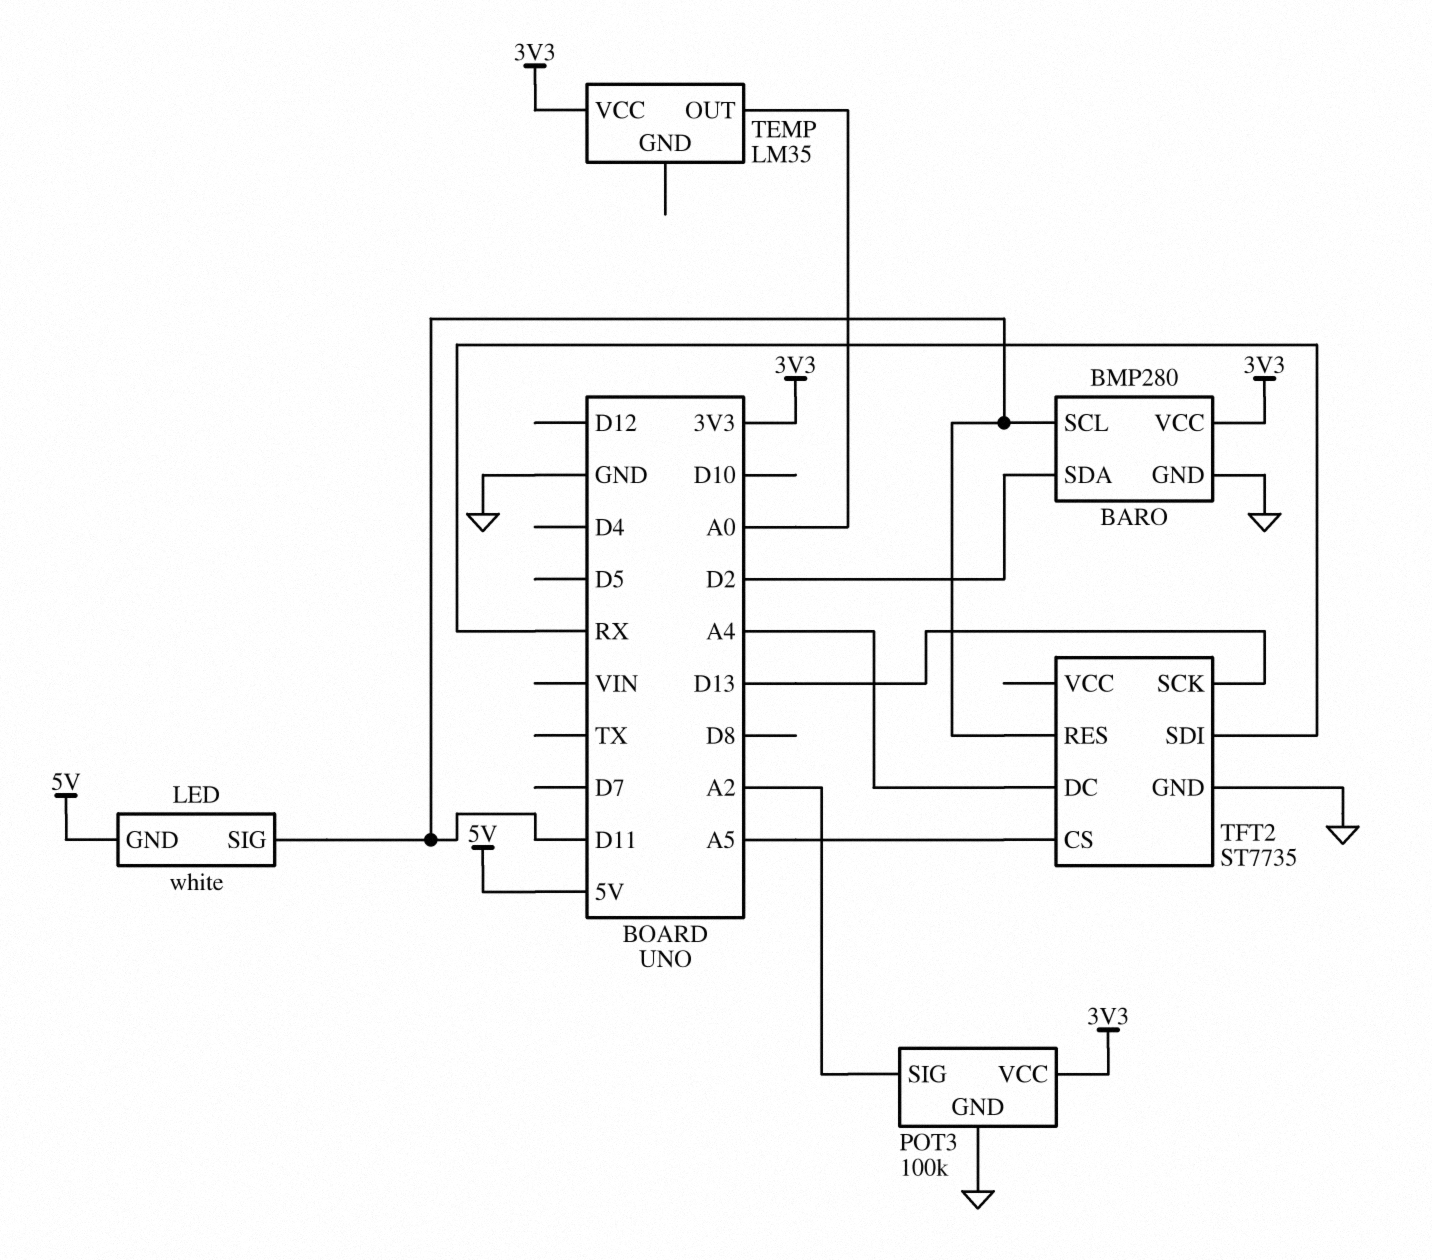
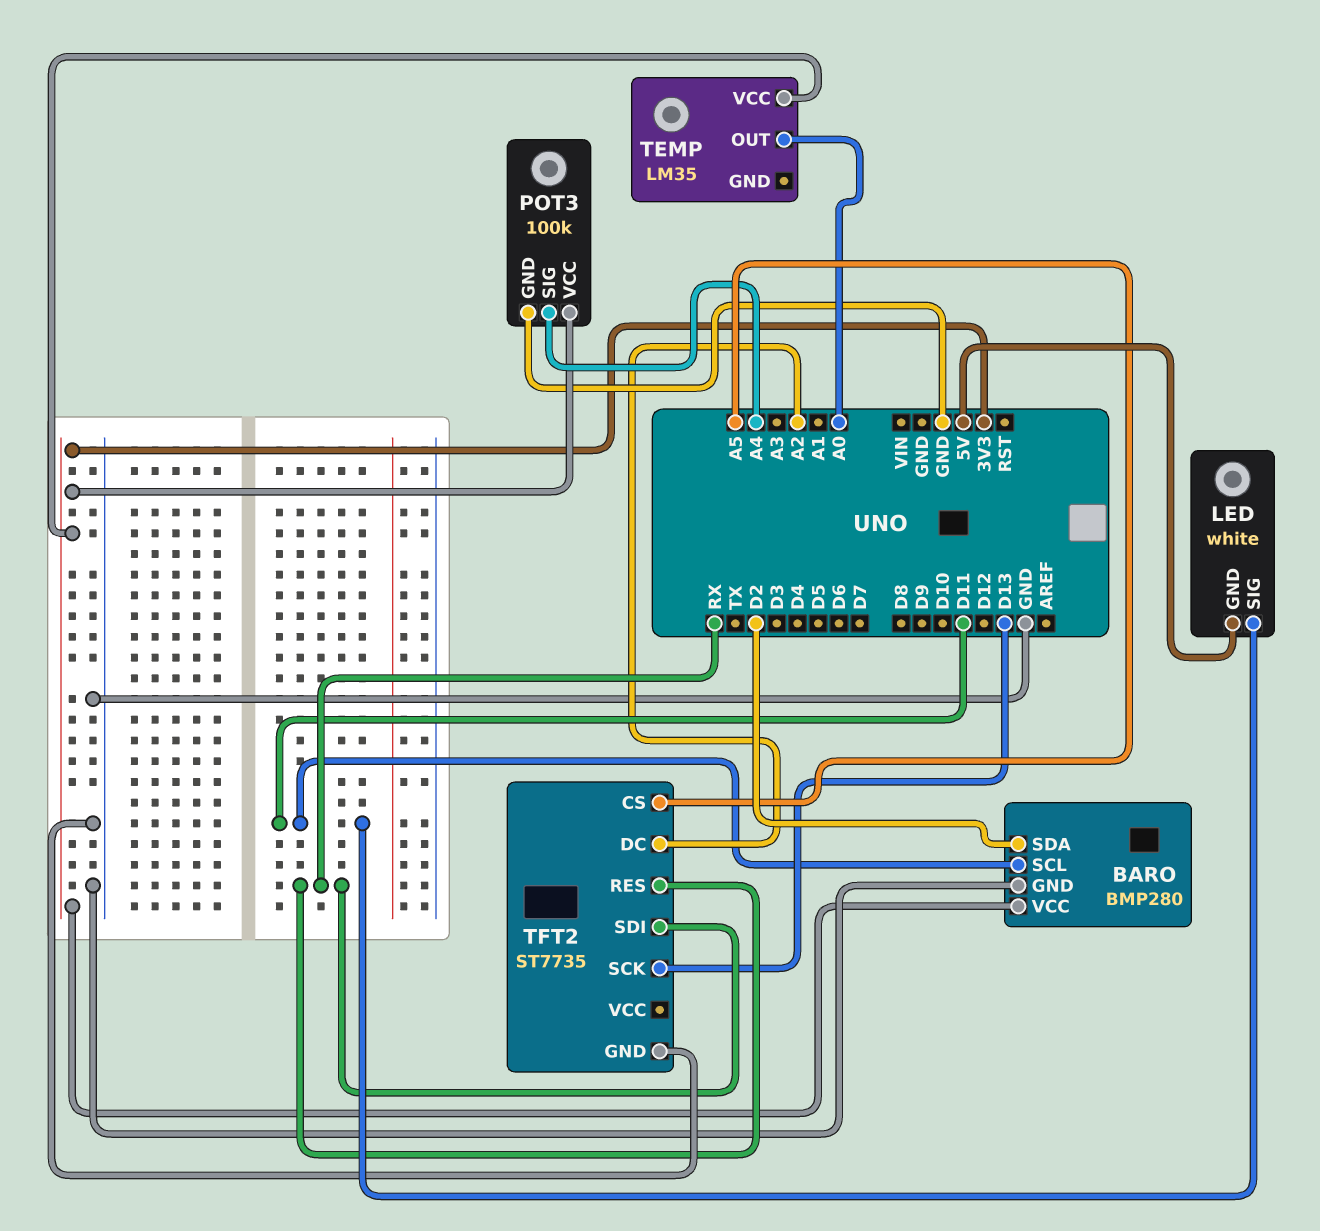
POT3 pin SIG: A2 -> A4
TFT2 pin DC: A4 -> A2
TFT2 pin RES: D11 -> RX

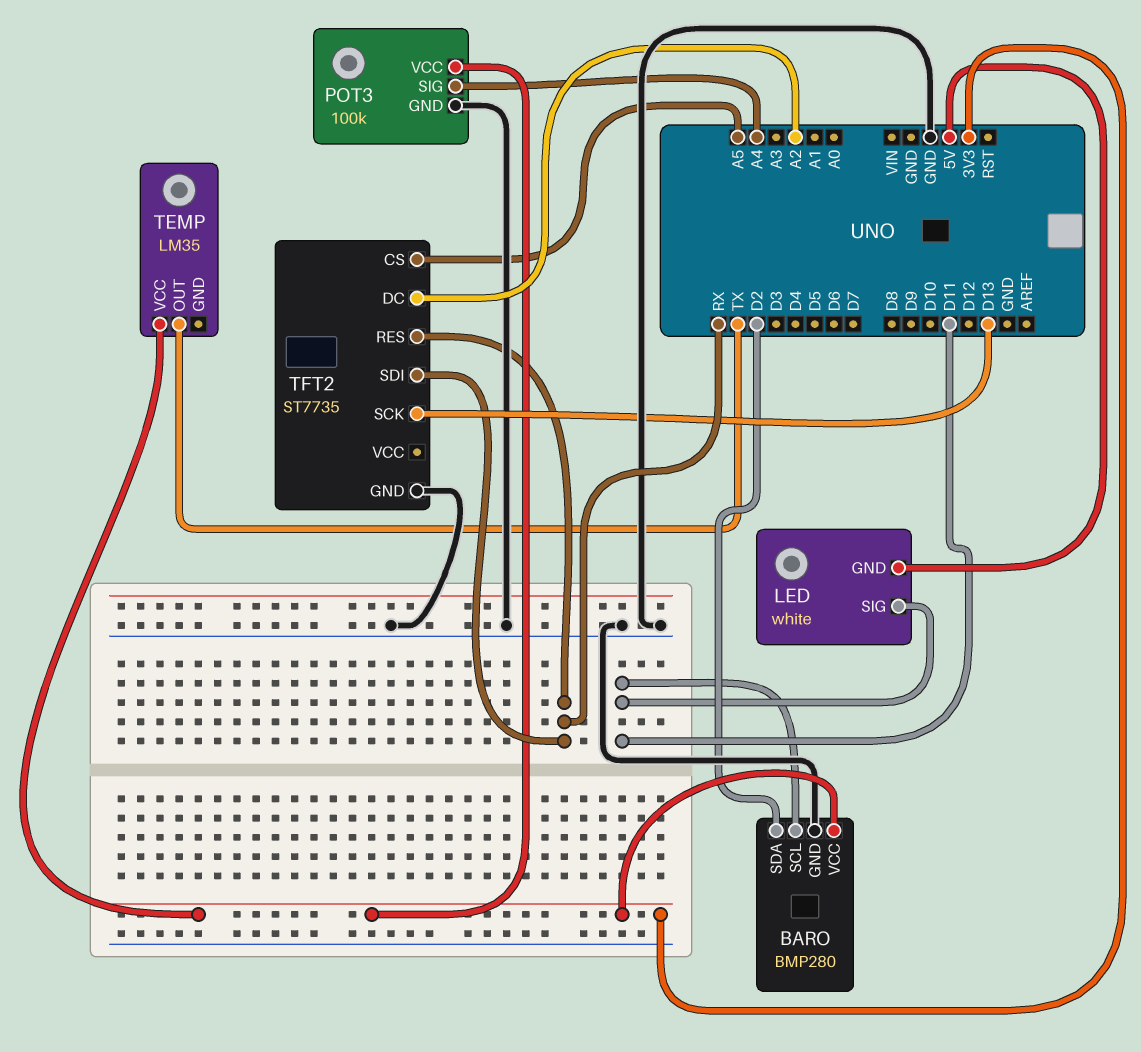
TEMP pin OUT: A0 -> TX

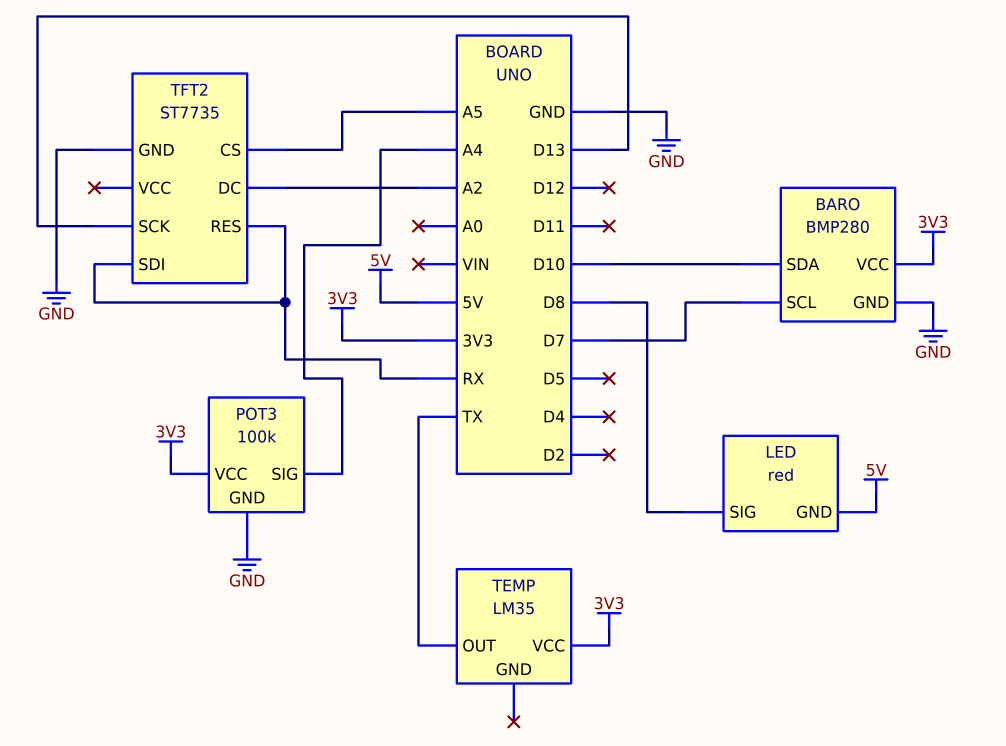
BARO pin SCL: D11 -> D7
BARO pin SDA: D2 -> D10
LED: white -> red
LED pin SIG: D11 -> D8

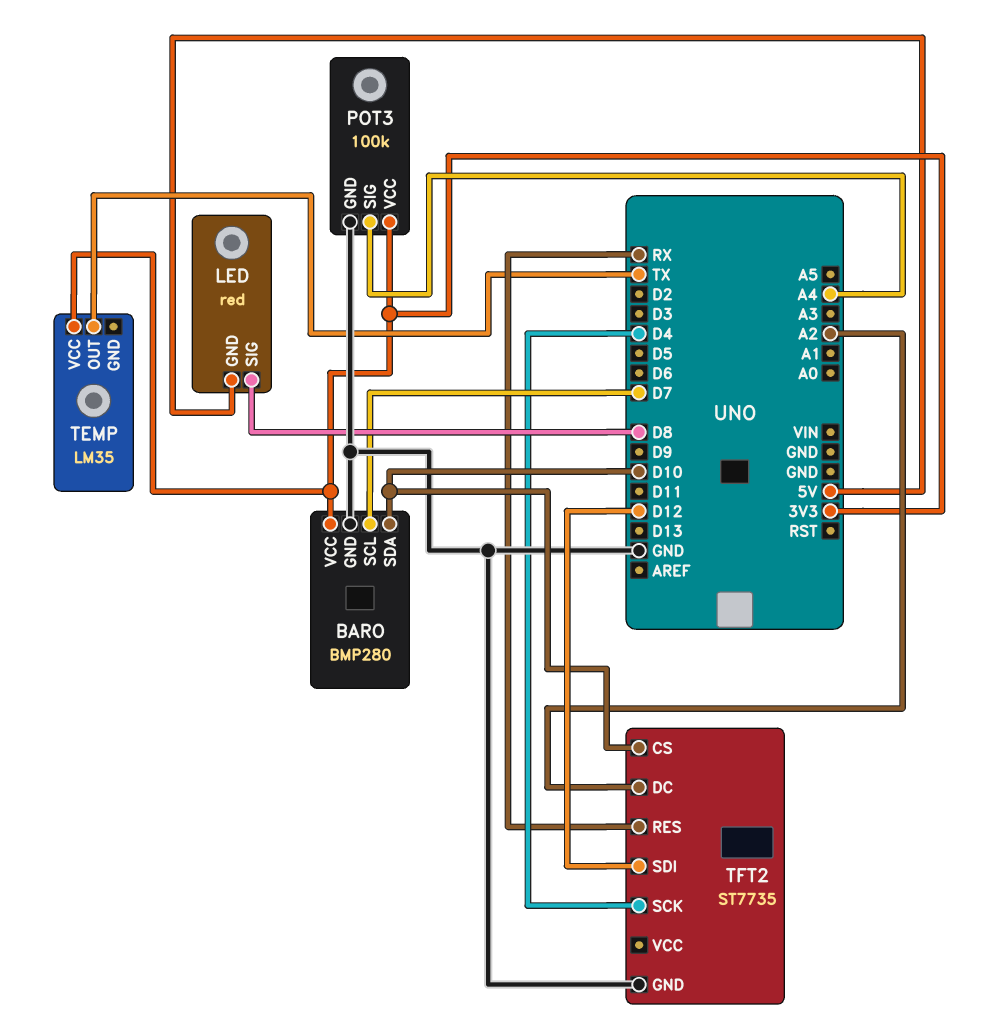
TFT2 pin CS: A5 -> D10
TFT2 pin SCK: D13 -> D4
TFT2 pin SDI: RX -> D12

